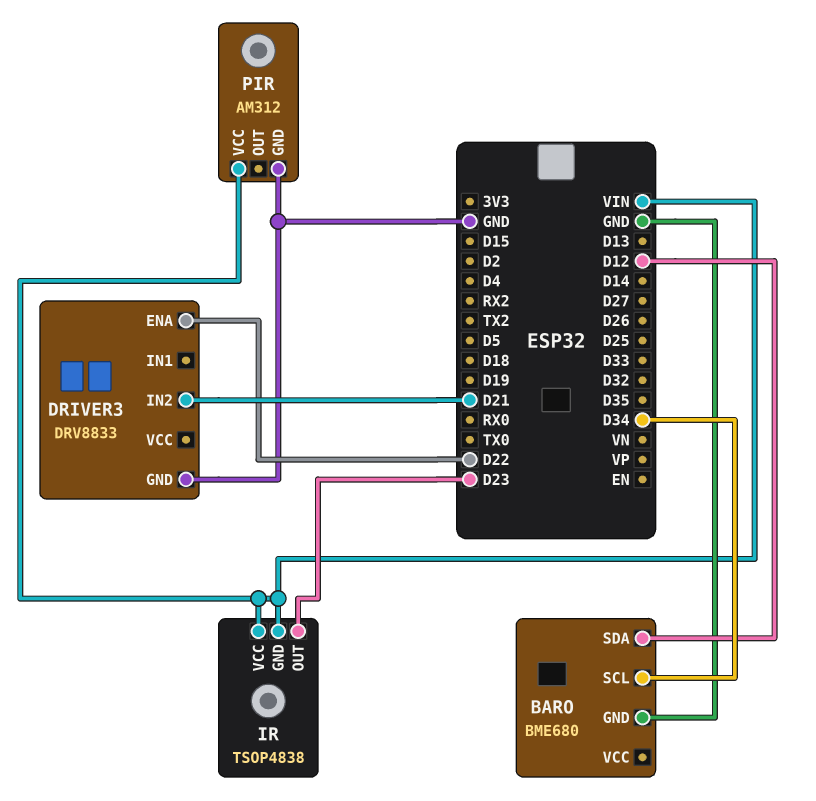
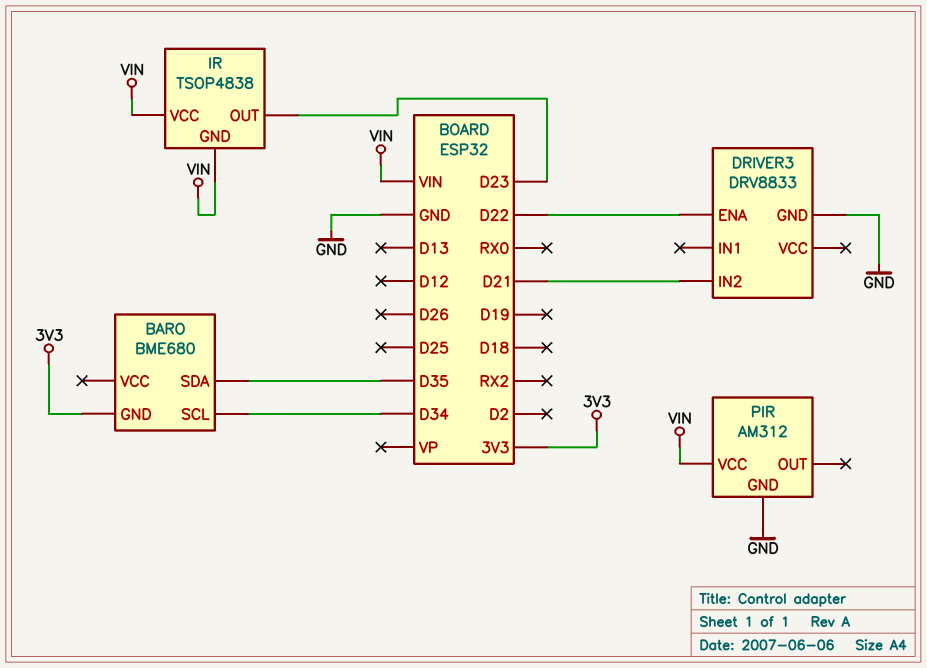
BARO pin GND: GND -> 3V3
BARO pin SDA: D12 -> D35

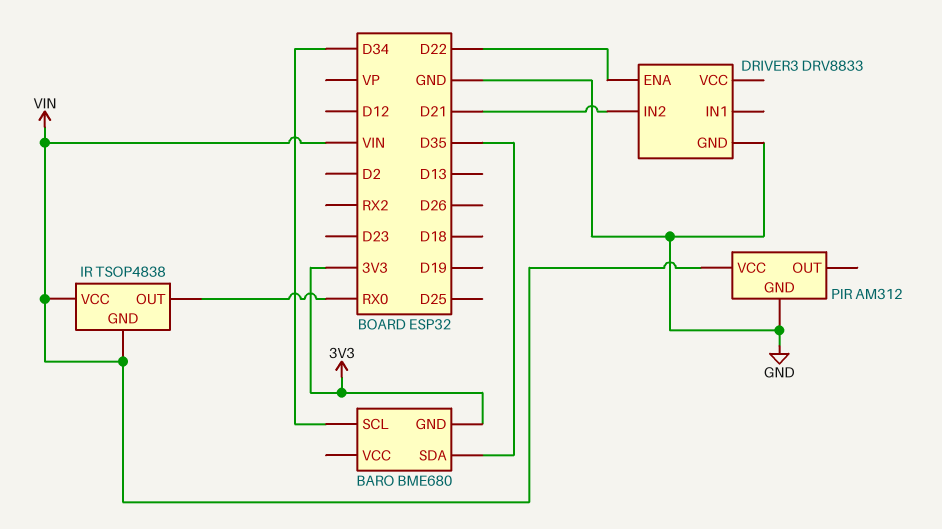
IR pin OUT: D23 -> RX0

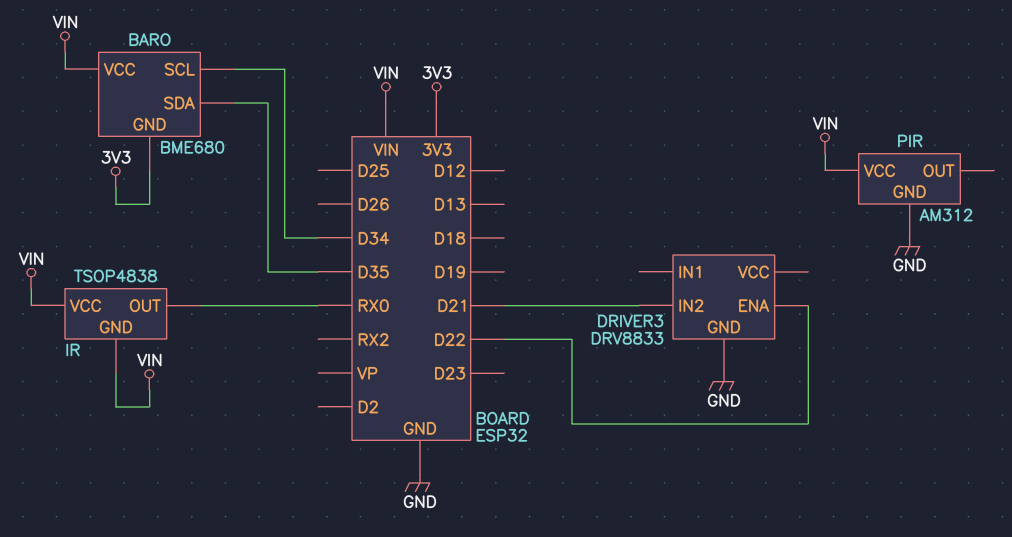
BARO pin VCC: none -> VIN

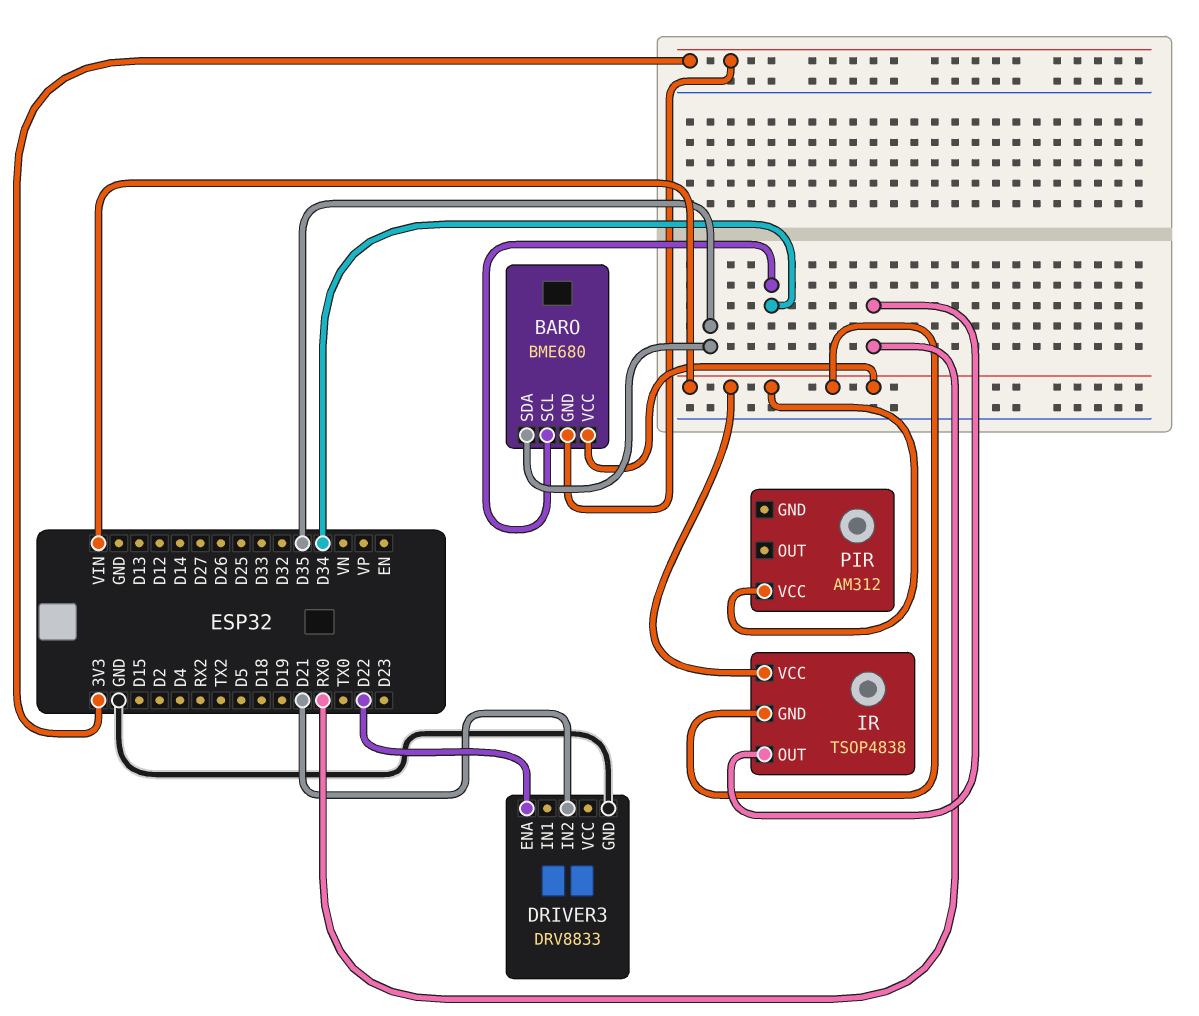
PIR pin GND: GND -> none

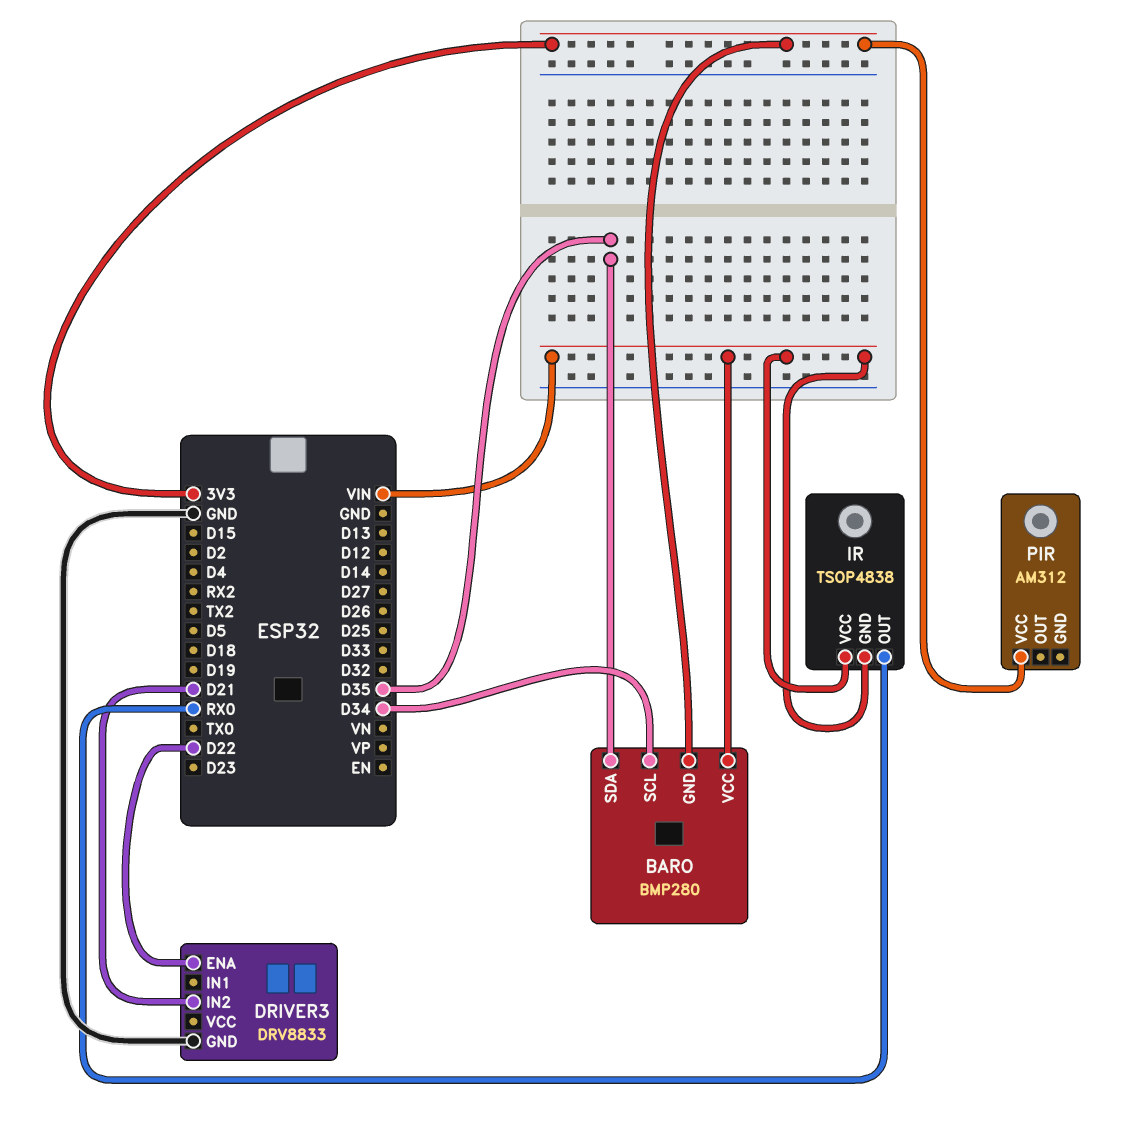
BARO: BME680 -> BMP280
PIR pin VCC: VIN -> 3V3

